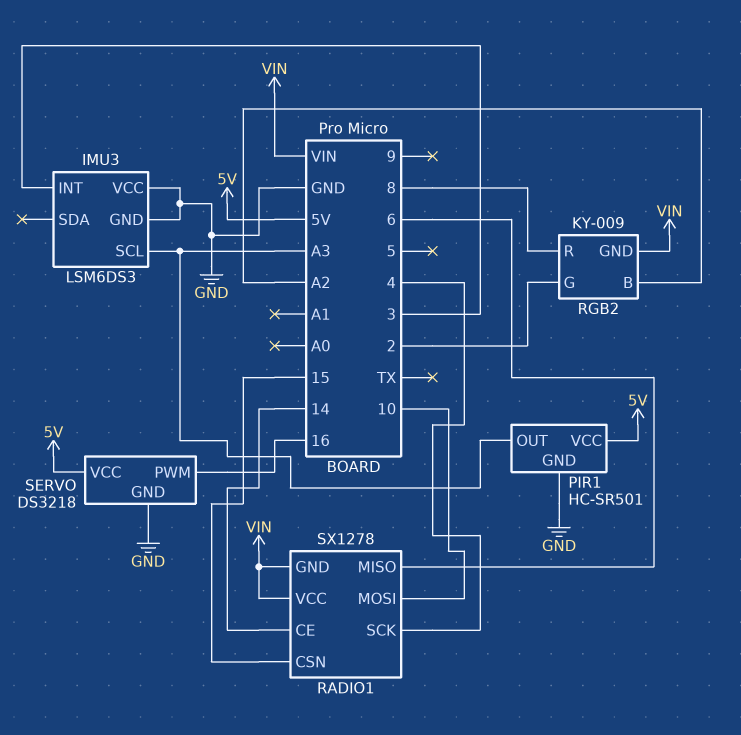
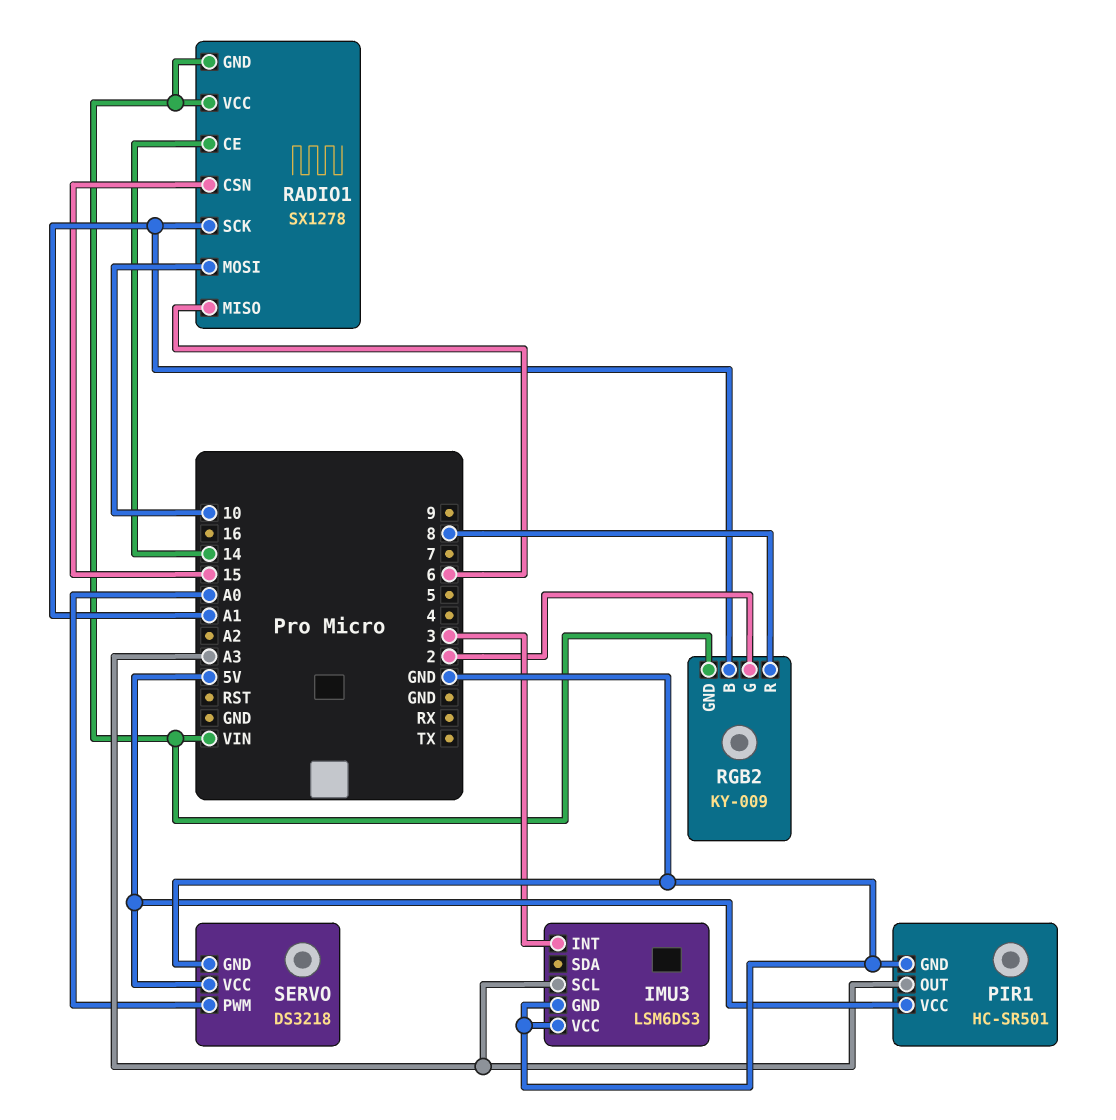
RADIO1 pin SCK: 4 -> A1
RGB2 pin B: A2 -> A1
SERVO pin PWM: 16 -> A0

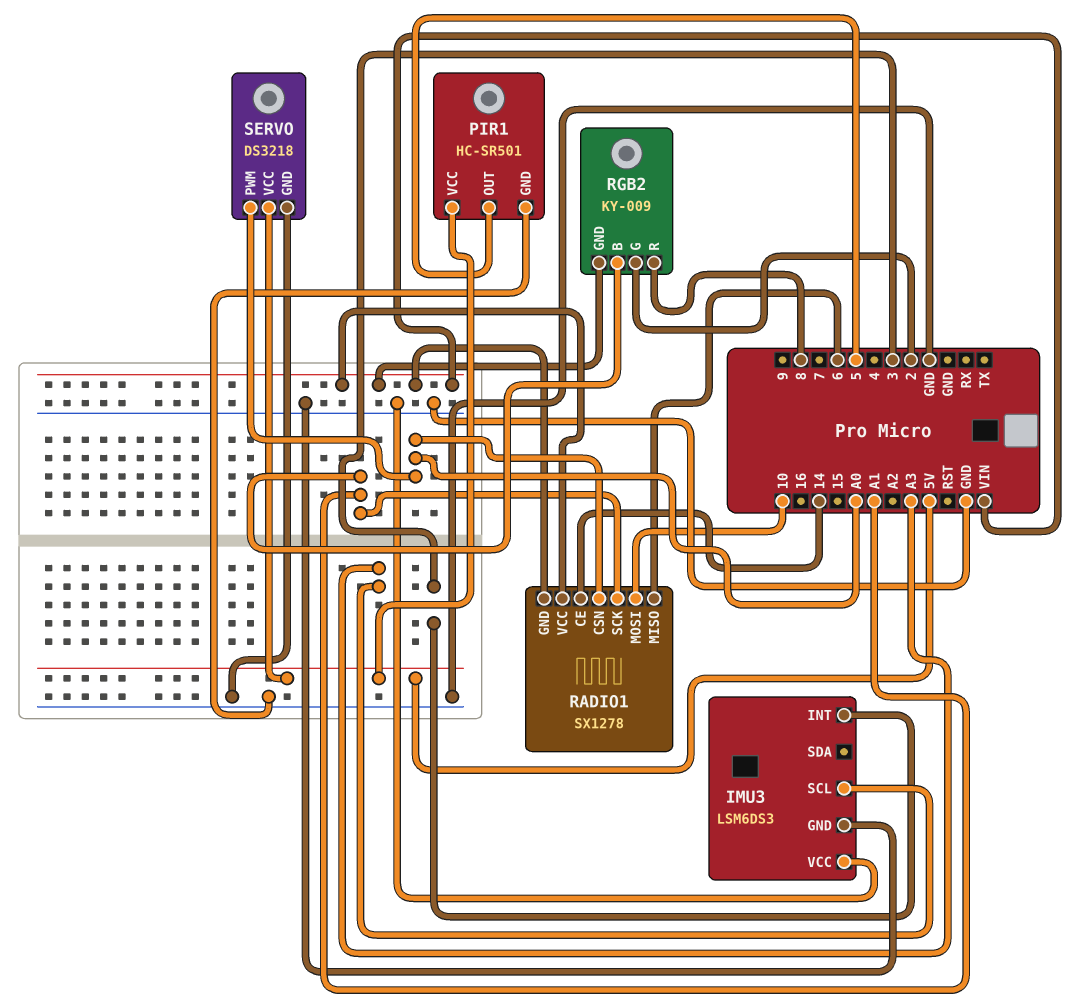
PIR1 pin OUT: A3 -> 5
RADIO1 pin CSN: 15 -> A0

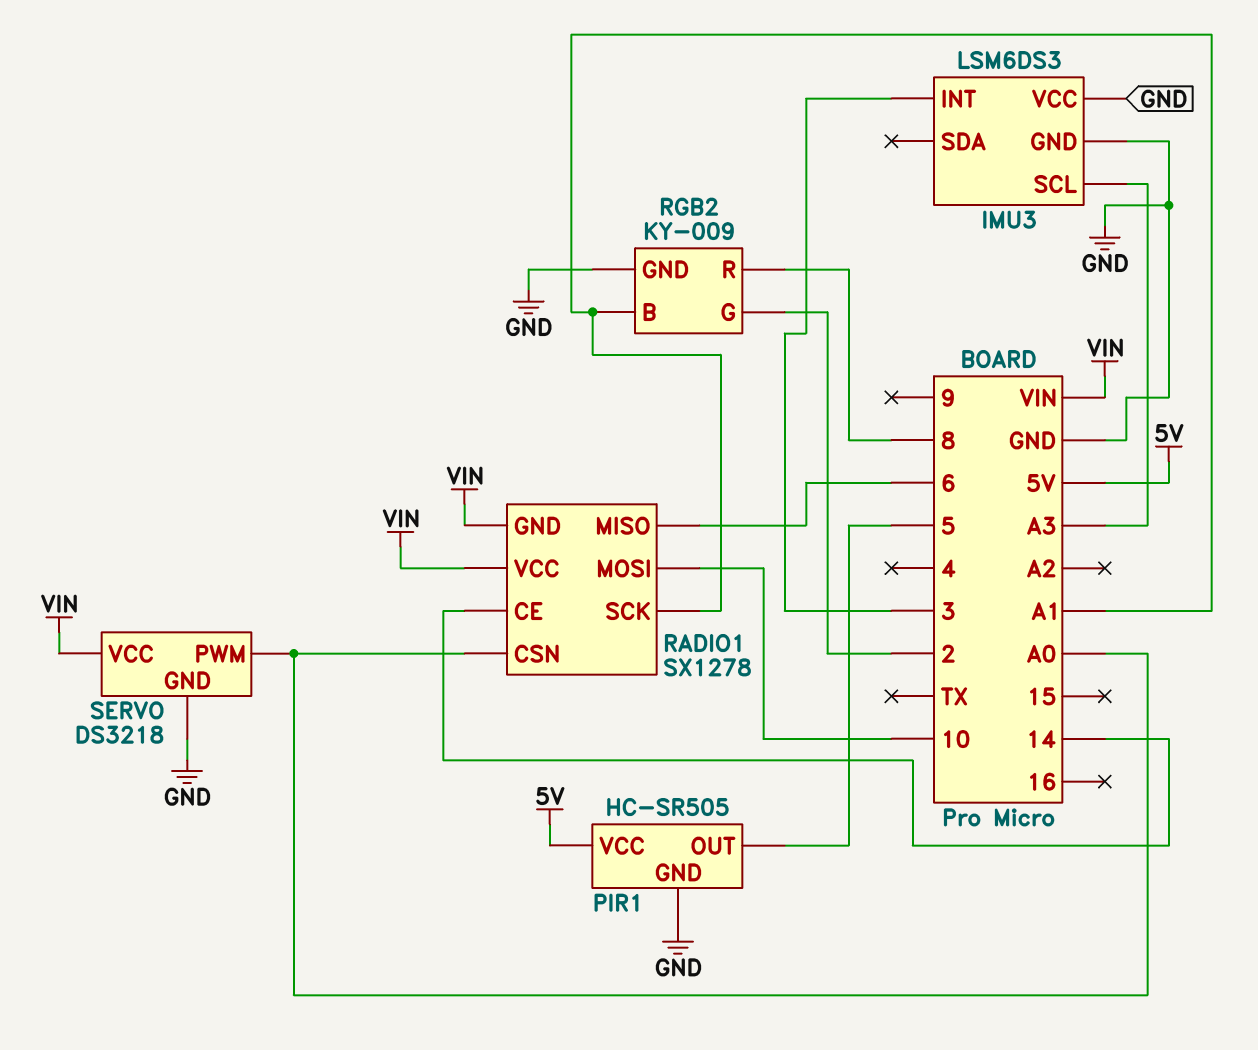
PIR1: HC-SR501 -> HC-SR505
RGB2 pin GND: VIN -> GND
SERVO pin VCC: 5V -> VIN

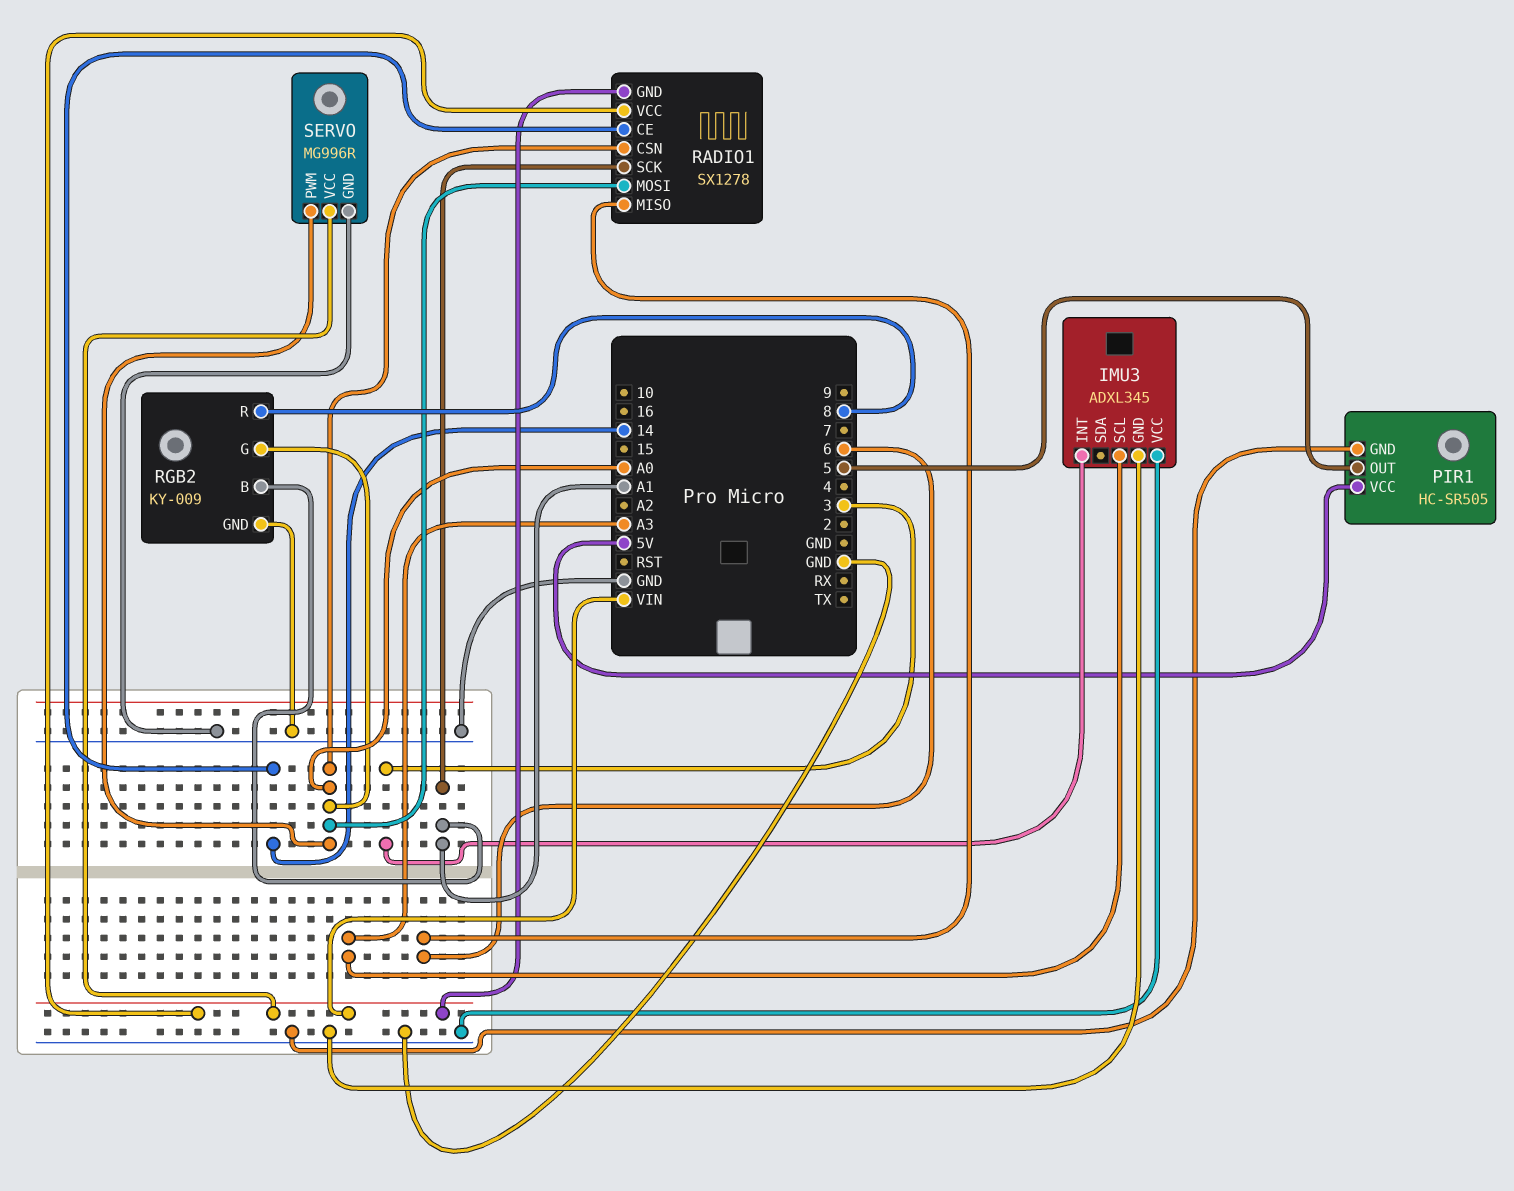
IMU3: LSM6DS3 -> ADXL345
RADIO1 pin MOSI: 10 -> A0
RGB2 pin G: 2 -> A0
SERVO: DS3218 -> MG996R

